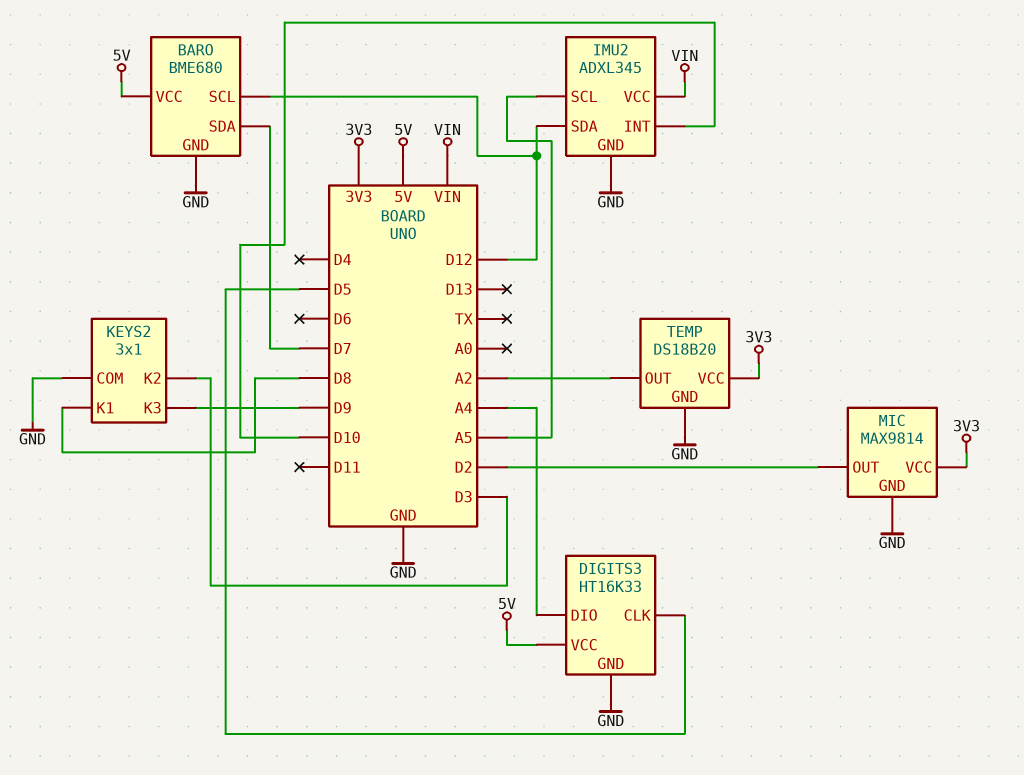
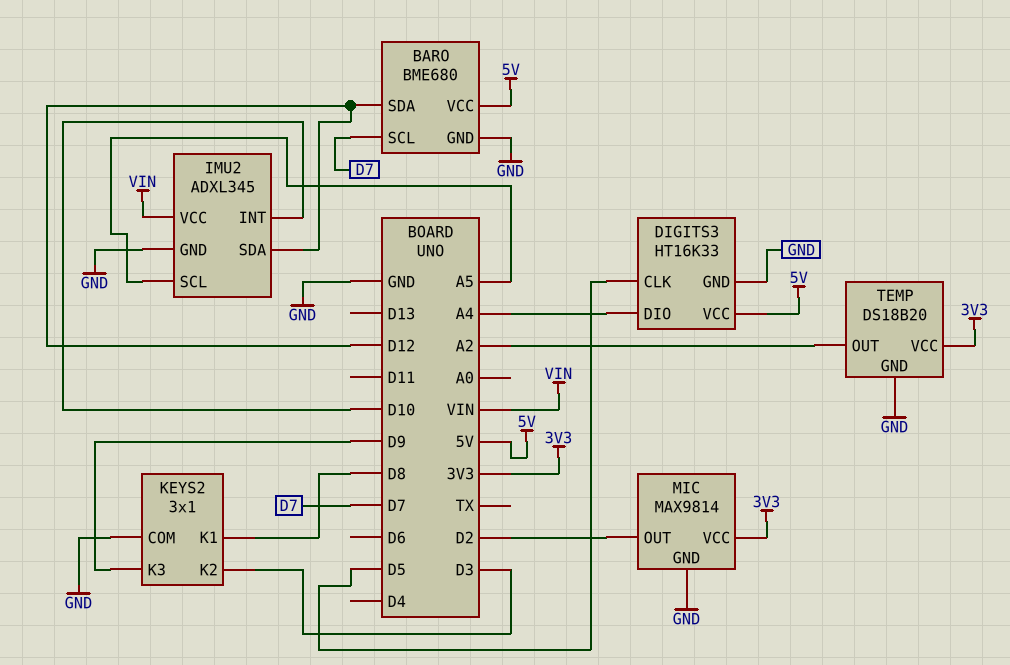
BARO pin SCL: D12 -> D7
BARO pin SDA: D7 -> D12

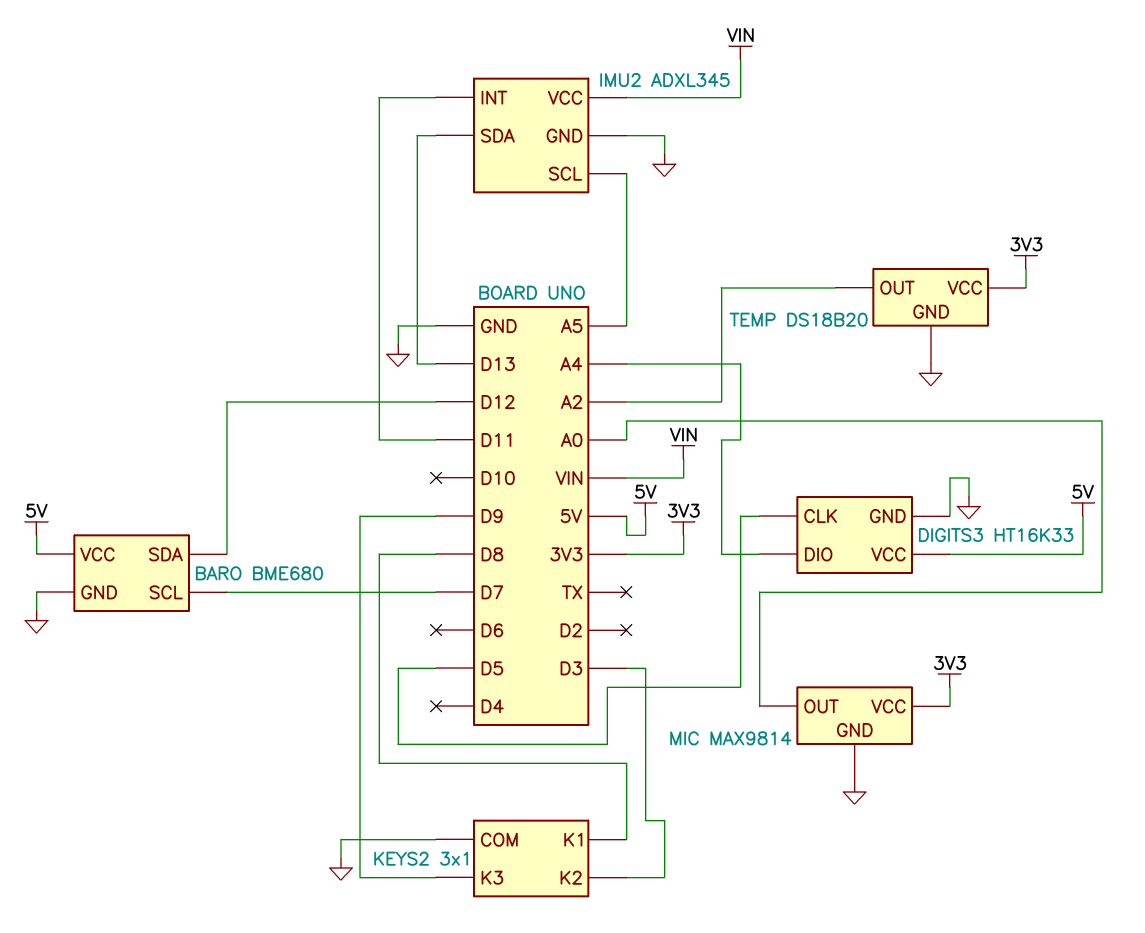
IMU2 pin INT: D10 -> D11
IMU2 pin SDA: D12 -> D13
MIC pin OUT: D2 -> A0

